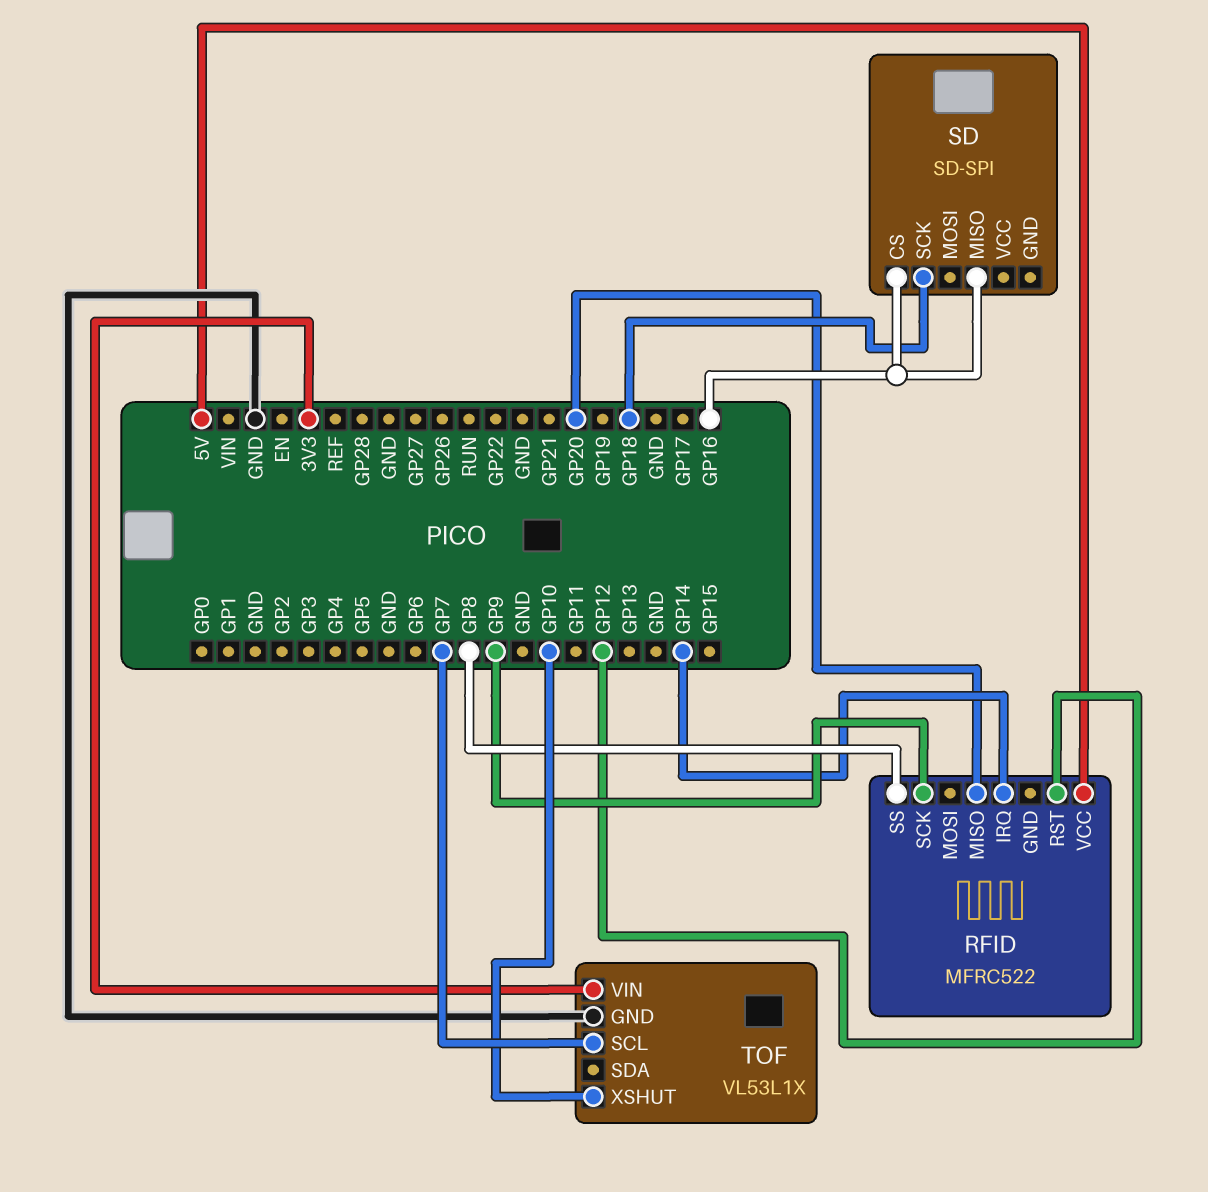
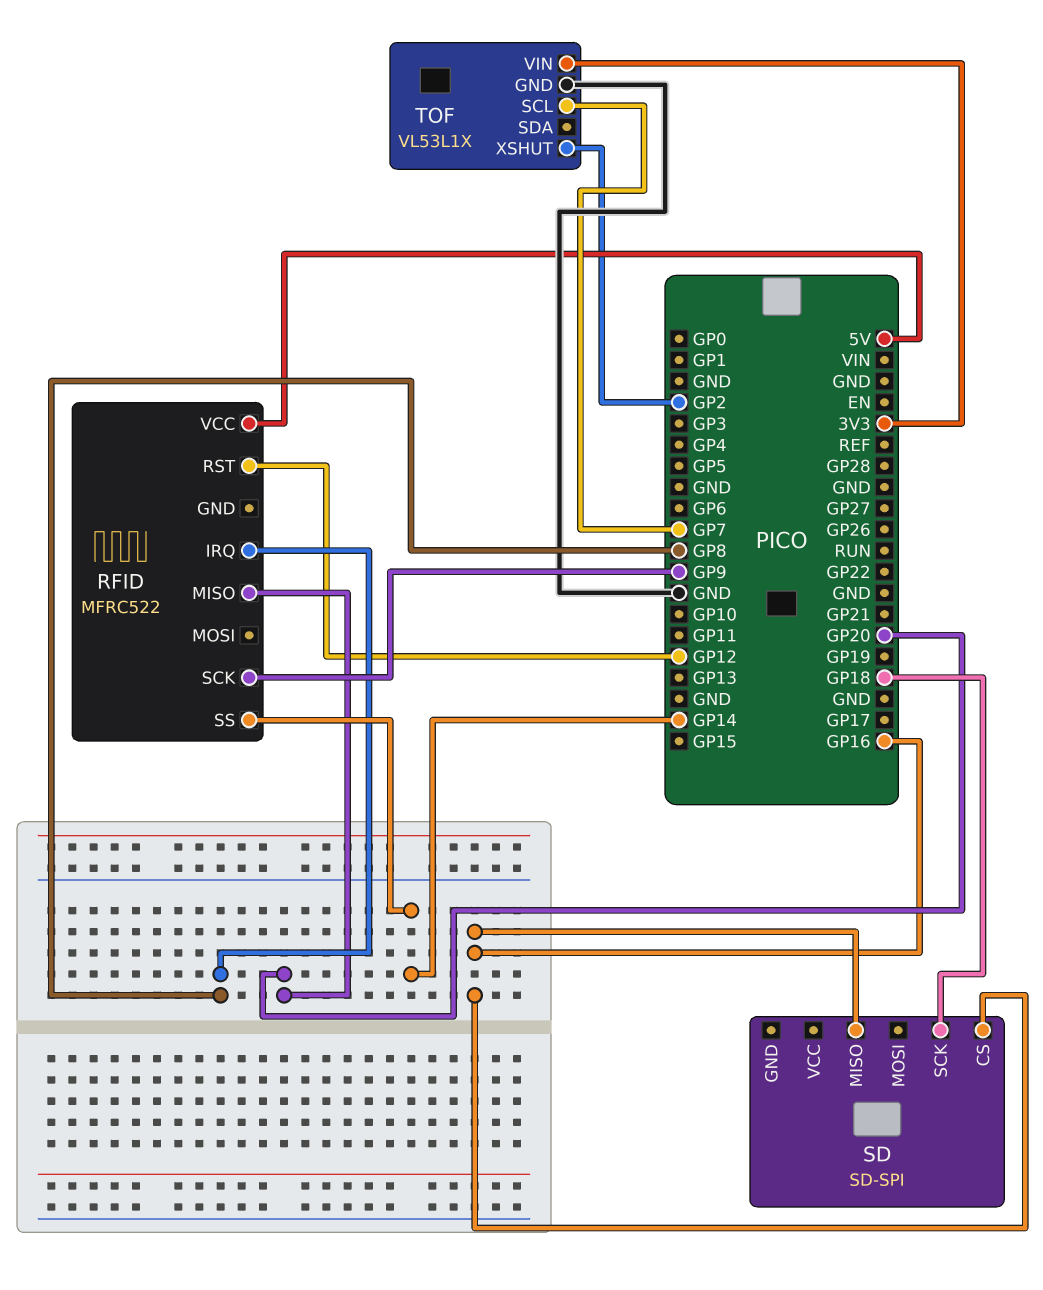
RFID pin IRQ: GP14 -> GP8
RFID pin SS: GP8 -> GP14
TOF pin XSHUT: GP10 -> GP2

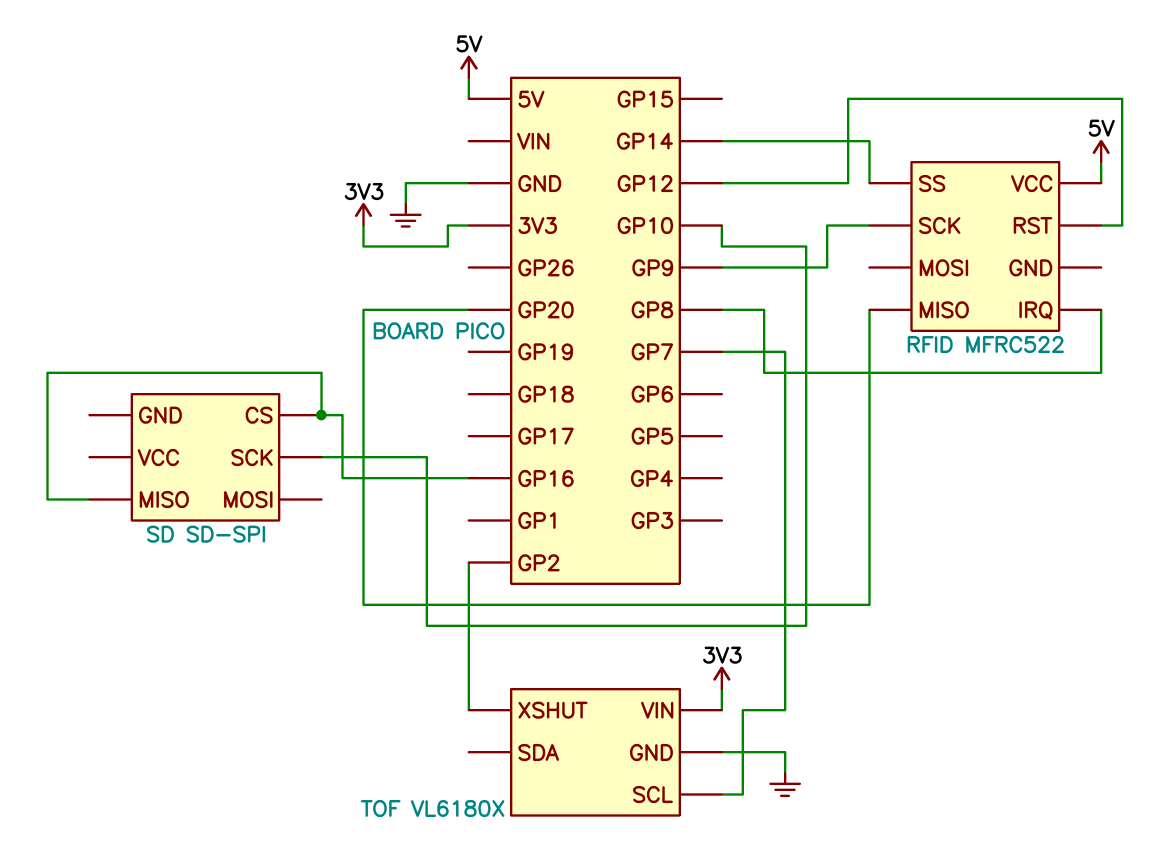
SD pin SCK: GP18 -> GP10
TOF: VL53L1X -> VL6180X

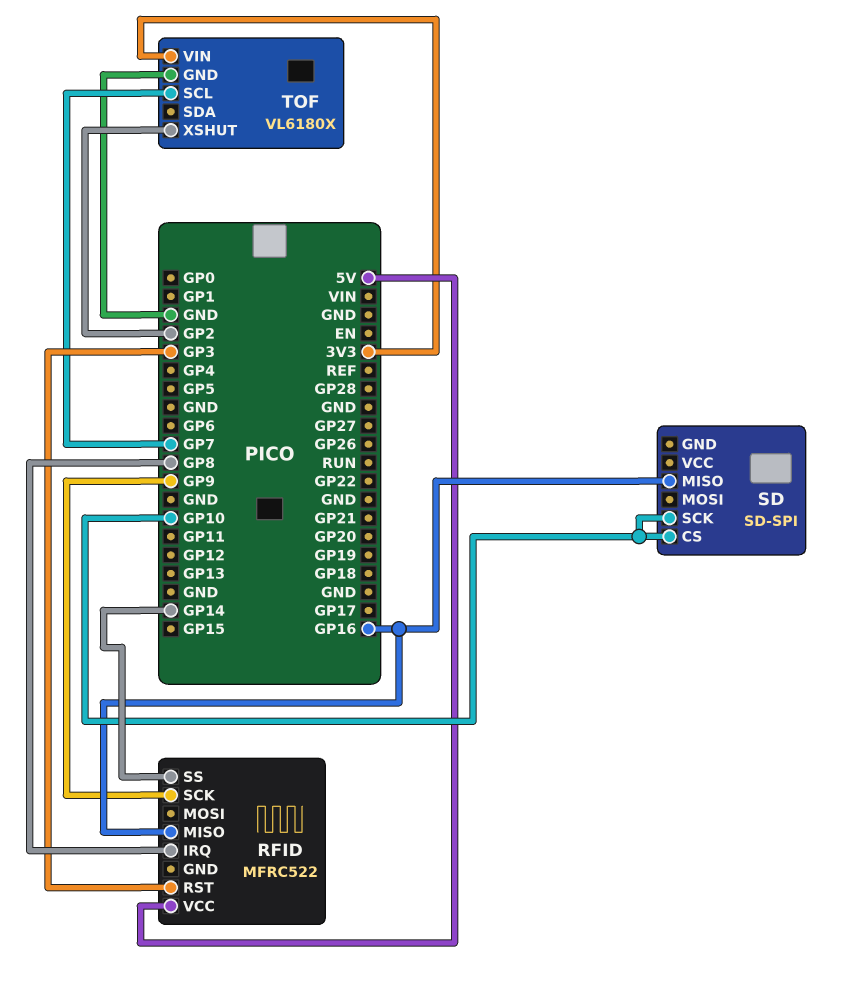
RFID pin MISO: GP20 -> GP16
RFID pin RST: GP12 -> GP3
SD pin CS: GP16 -> GP10

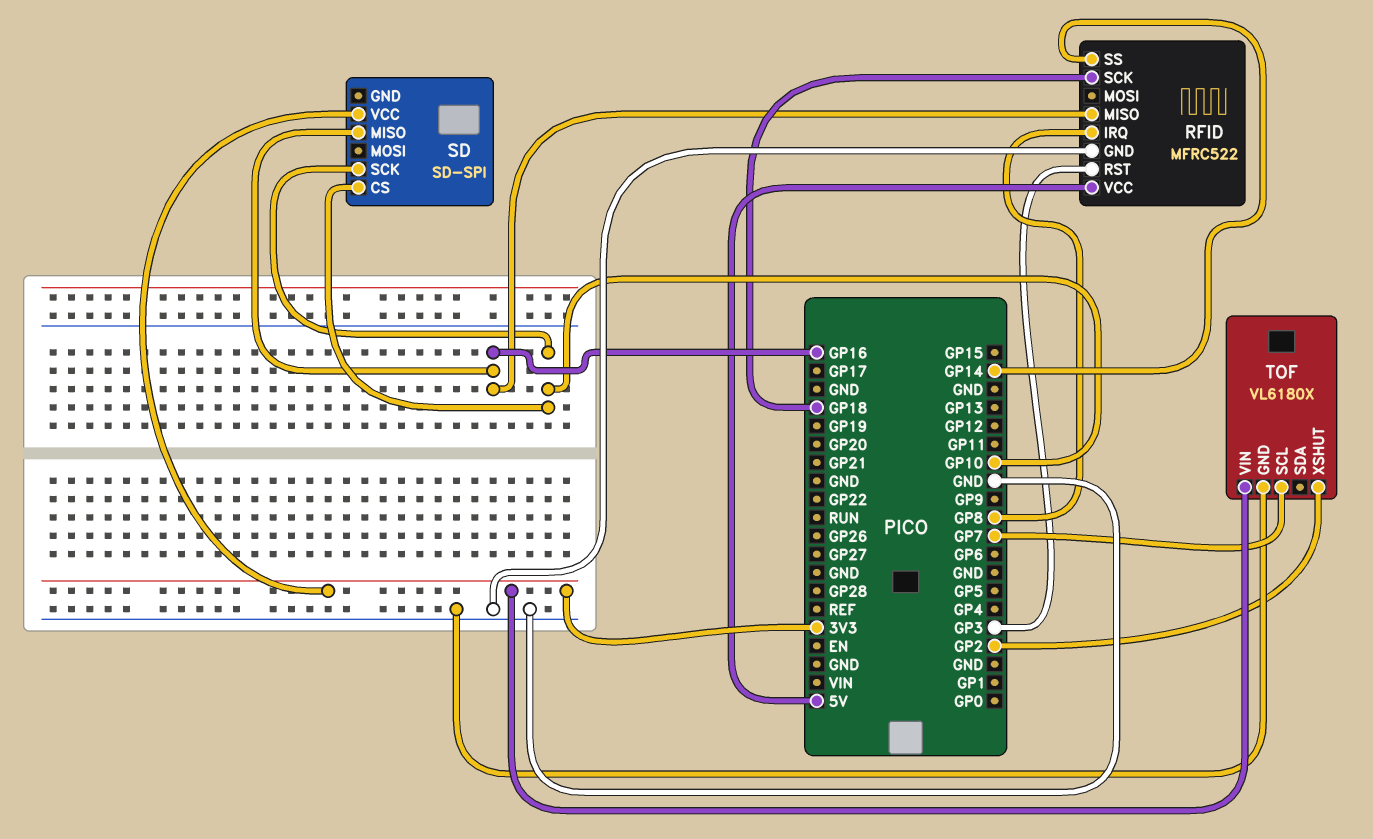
RFID pin GND: none -> GND
RFID pin SCK: GP9 -> GP18
SD pin VCC: none -> 3V3

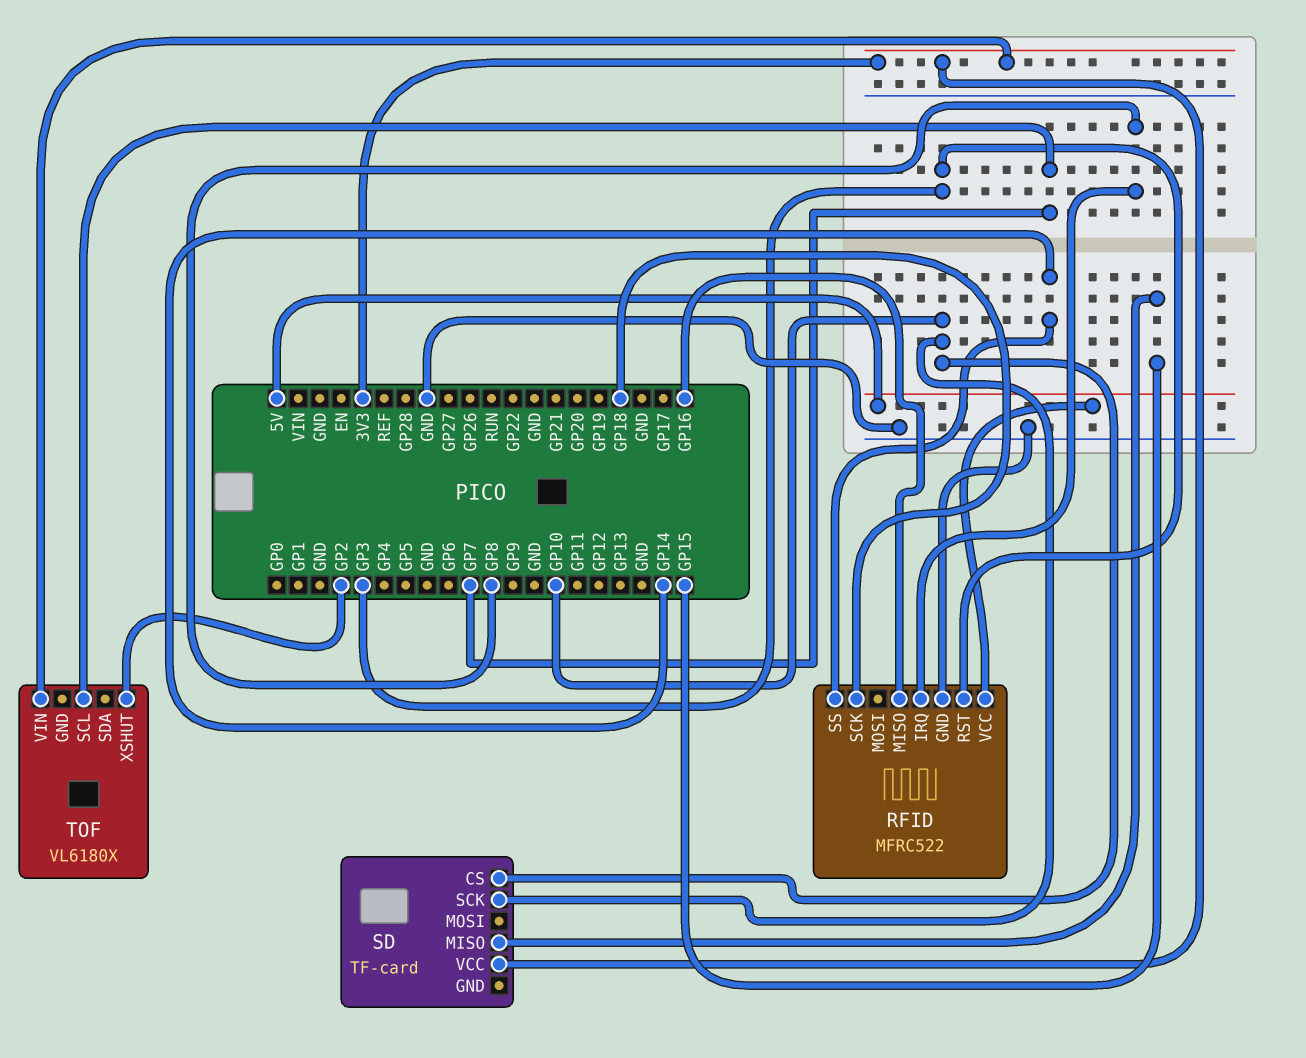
SD: SD-SPI -> TF-card
SD pin MISO: GP16 -> GP15
TOF pin GND: GND -> none

